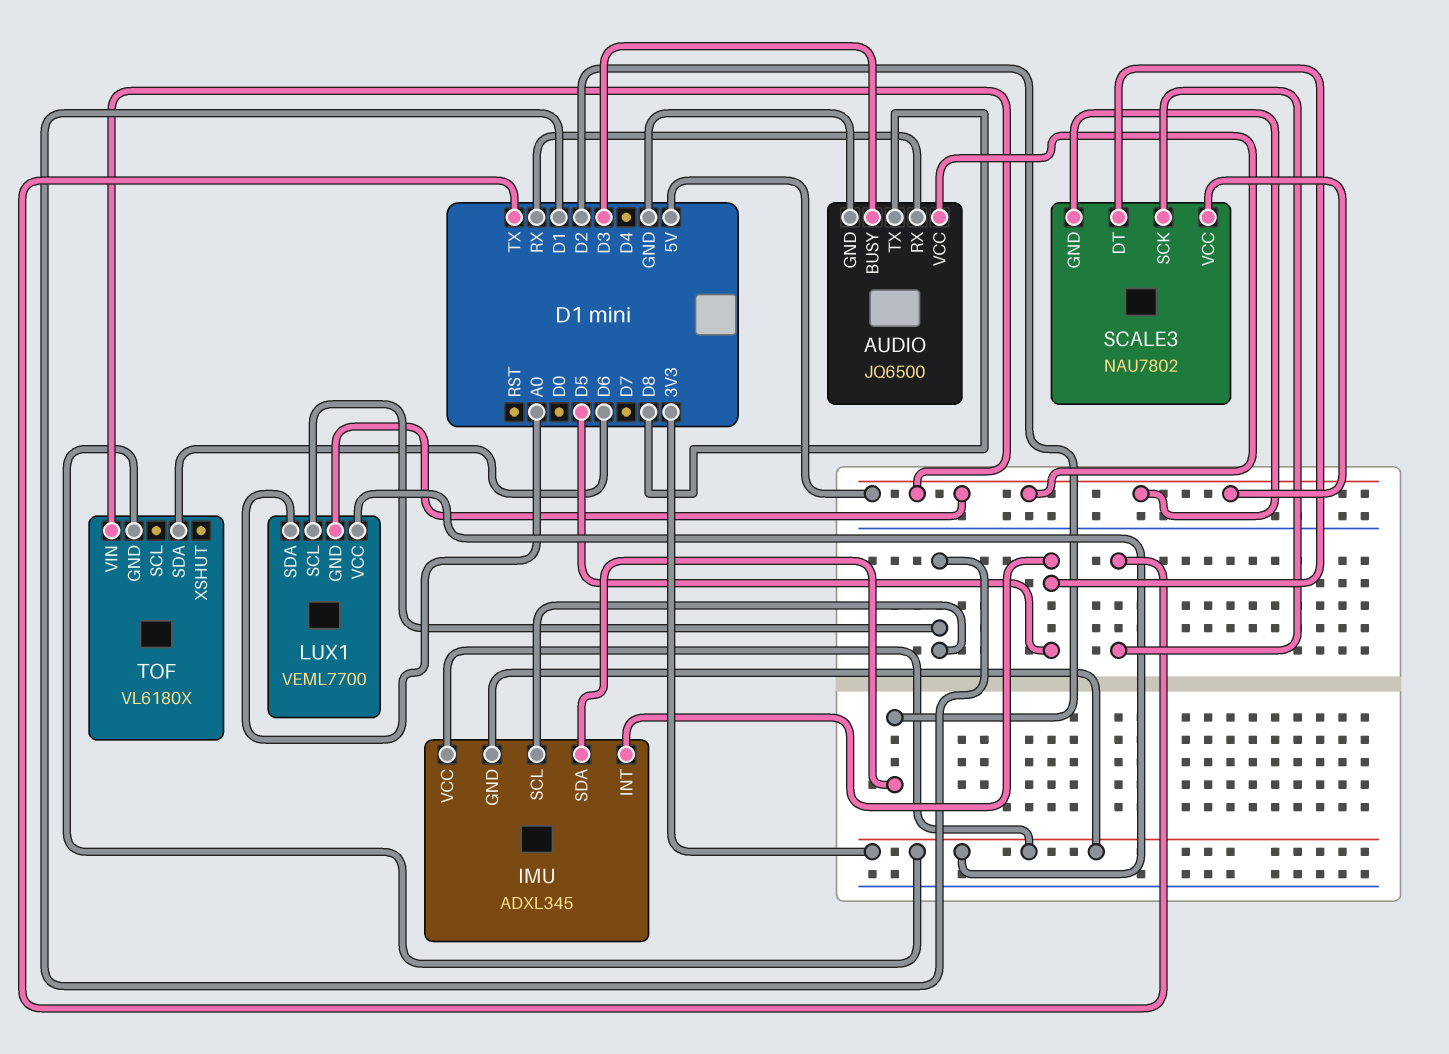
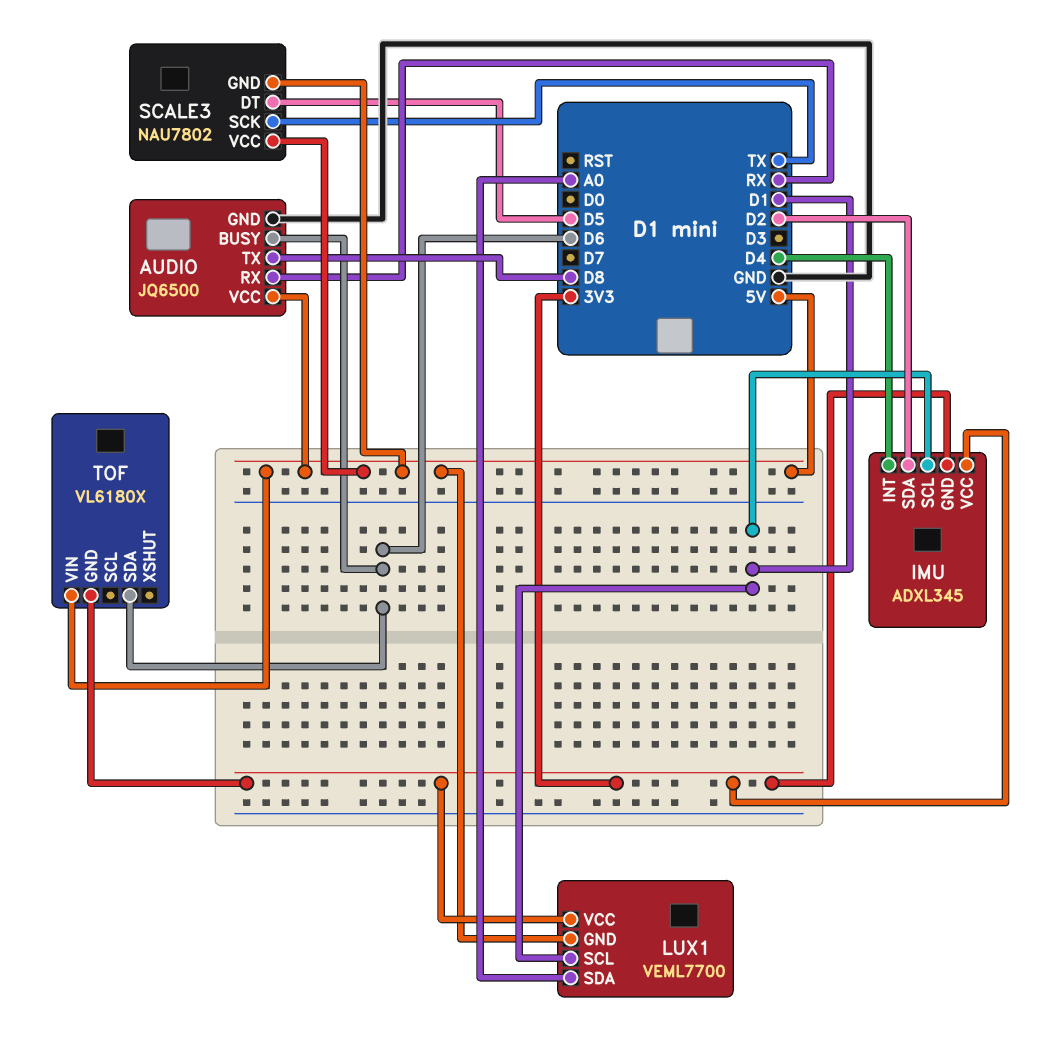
AUDIO pin BUSY: D3 -> D6
IMU pin INT: D5 -> D4

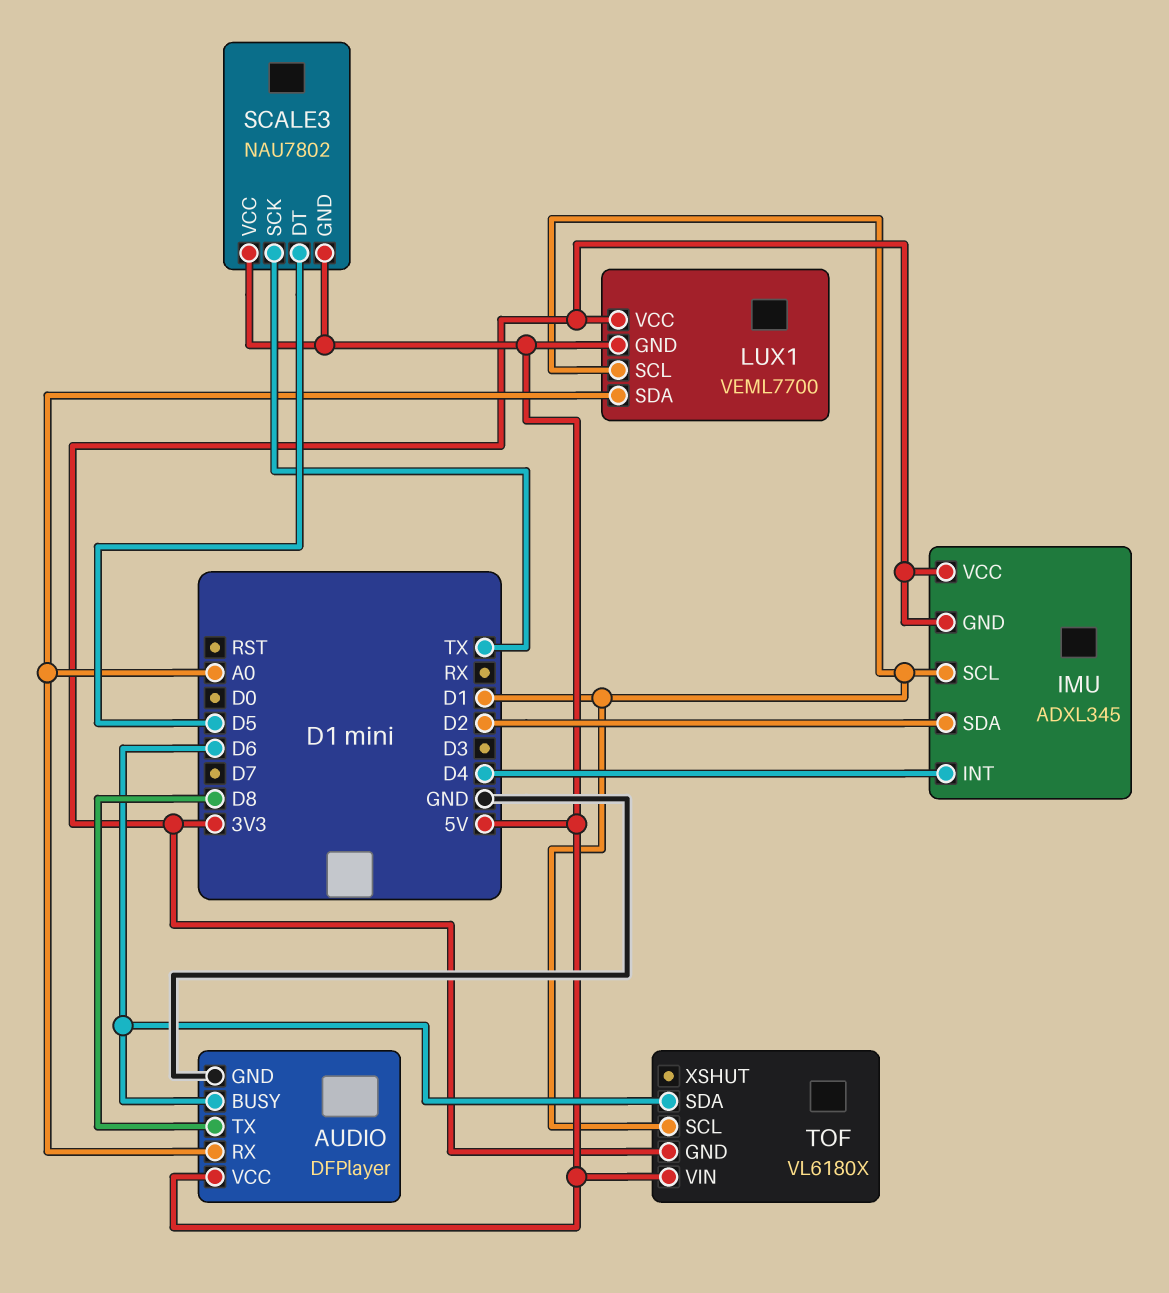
AUDIO: JQ6500 -> DFPlayer
AUDIO pin RX: RX -> A0
TOF pin SCL: none -> D1

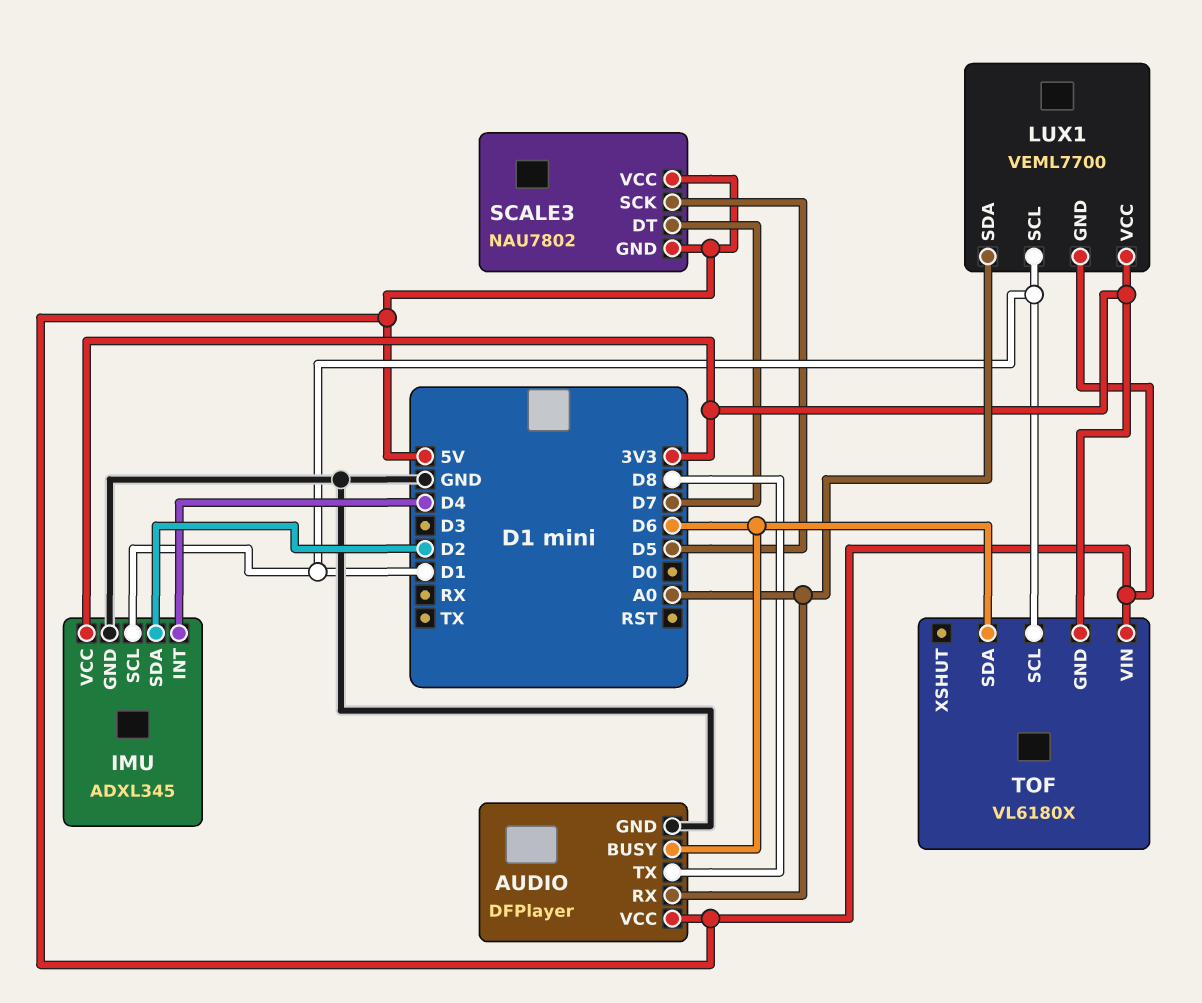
IMU pin GND: 3V3 -> GND
SCALE3 pin DT: D5 -> D7
SCALE3 pin SCK: TX -> D5

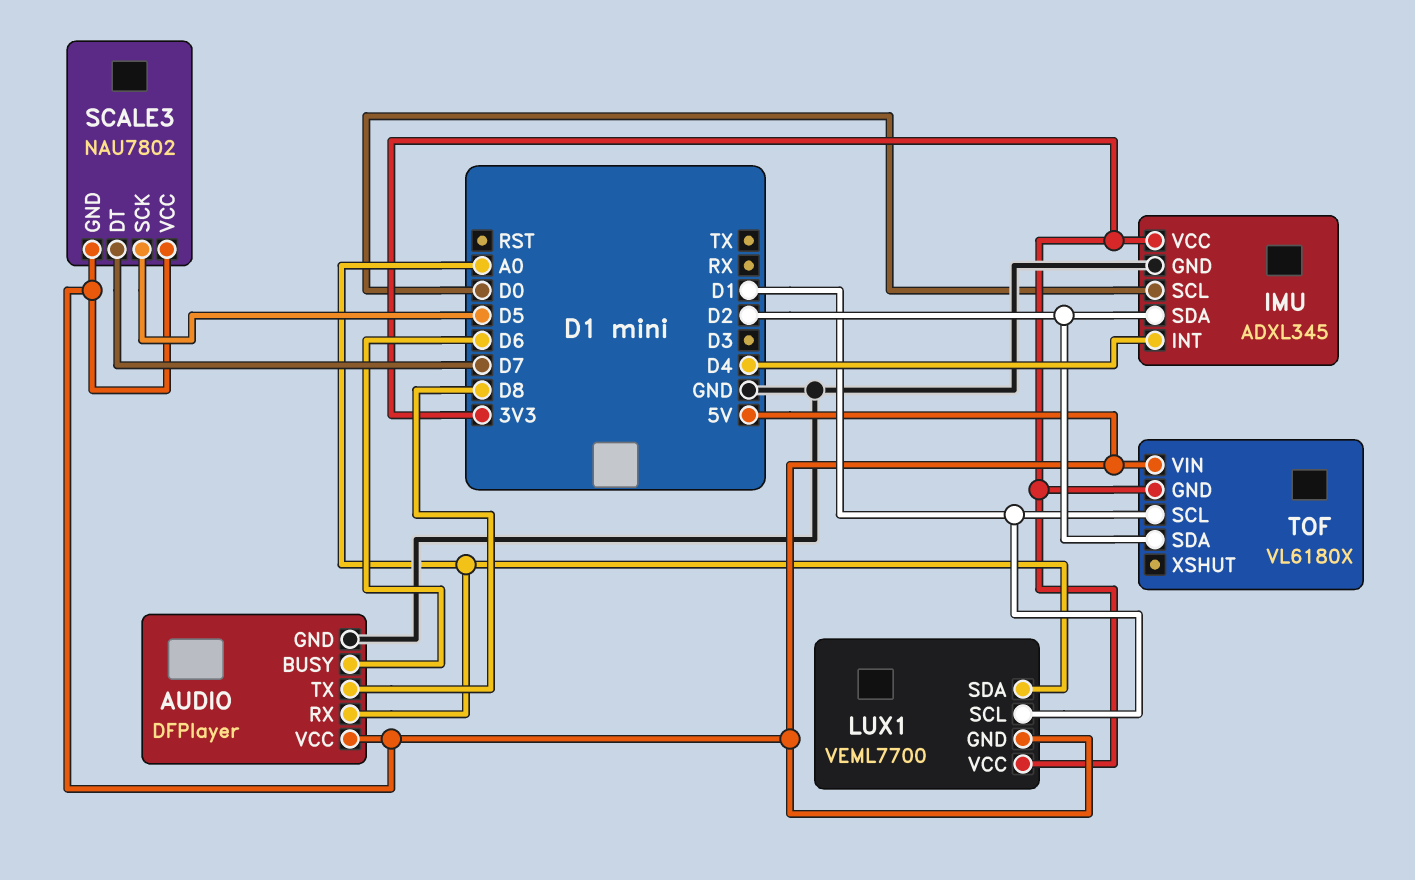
IMU pin SCL: D1 -> D0
TOF pin SDA: D6 -> D2

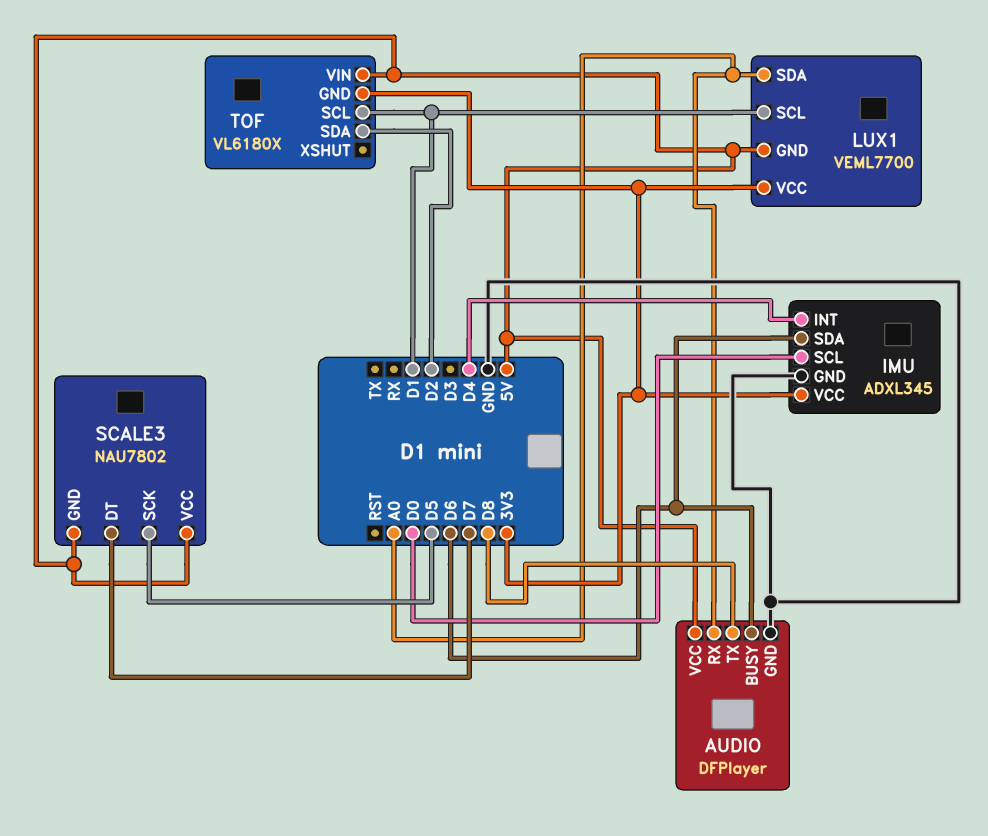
IMU pin SDA: D2 -> D6

